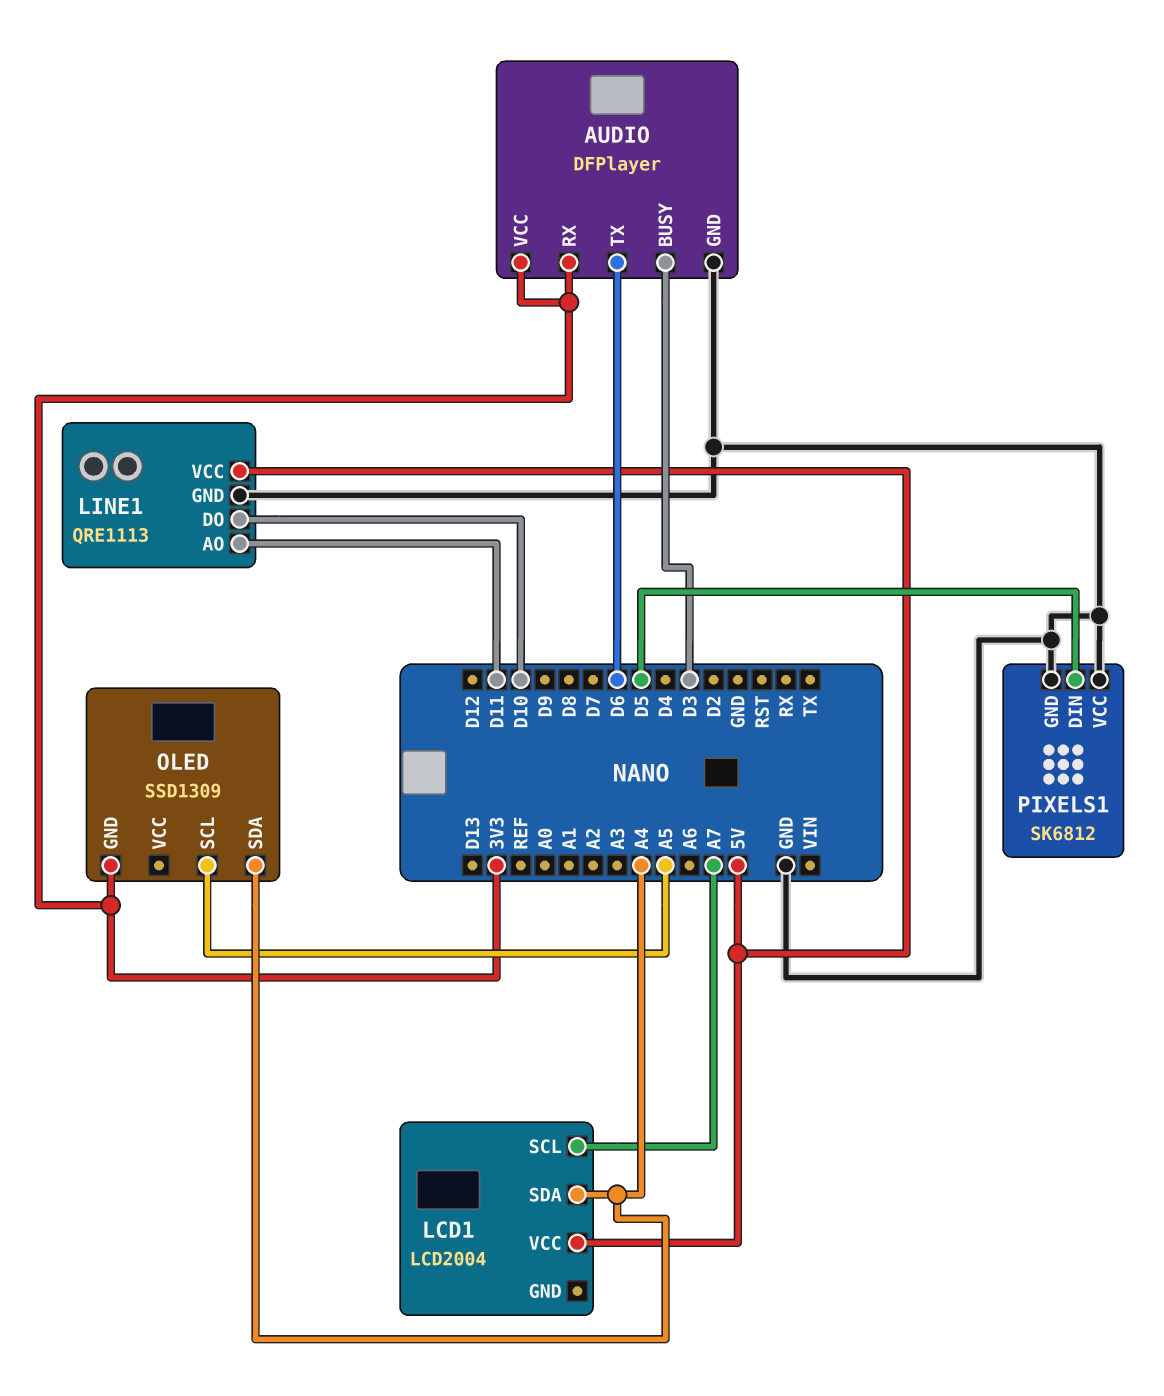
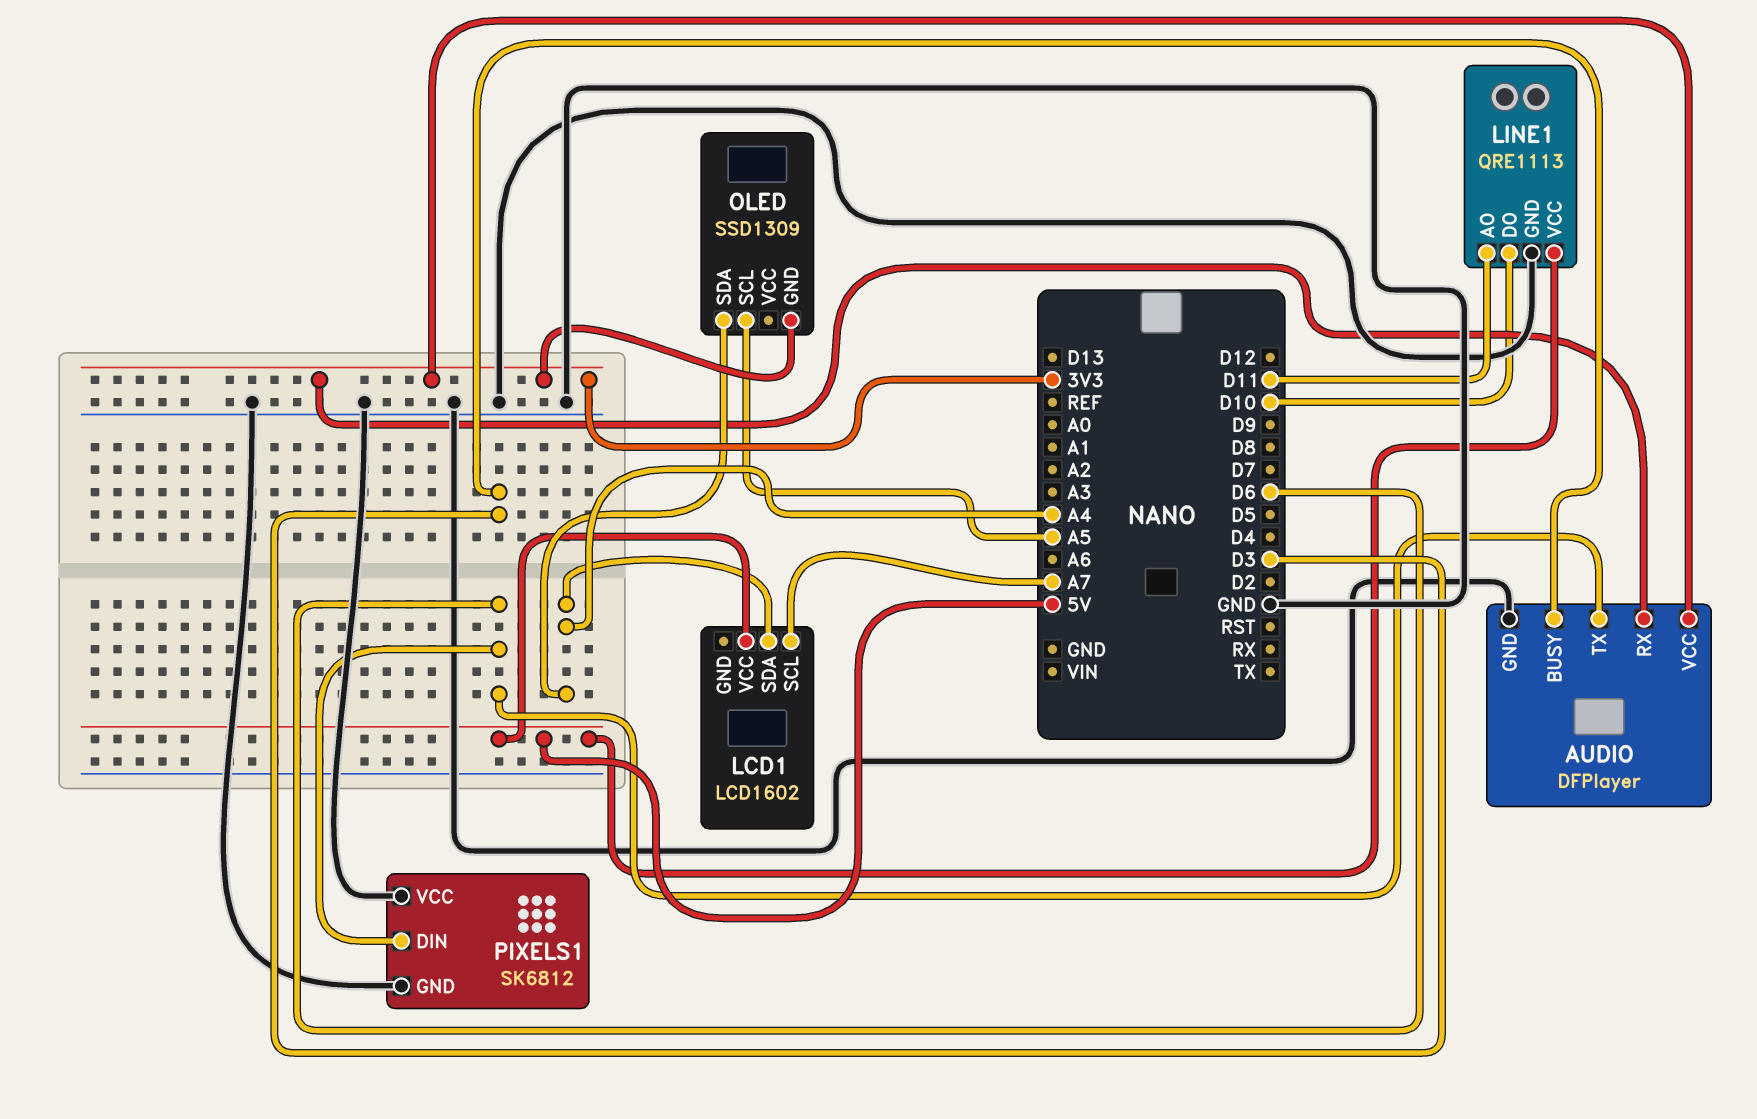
LCD1: LCD2004 -> LCD1602
PIXELS1 pin DIN: D5 -> D6

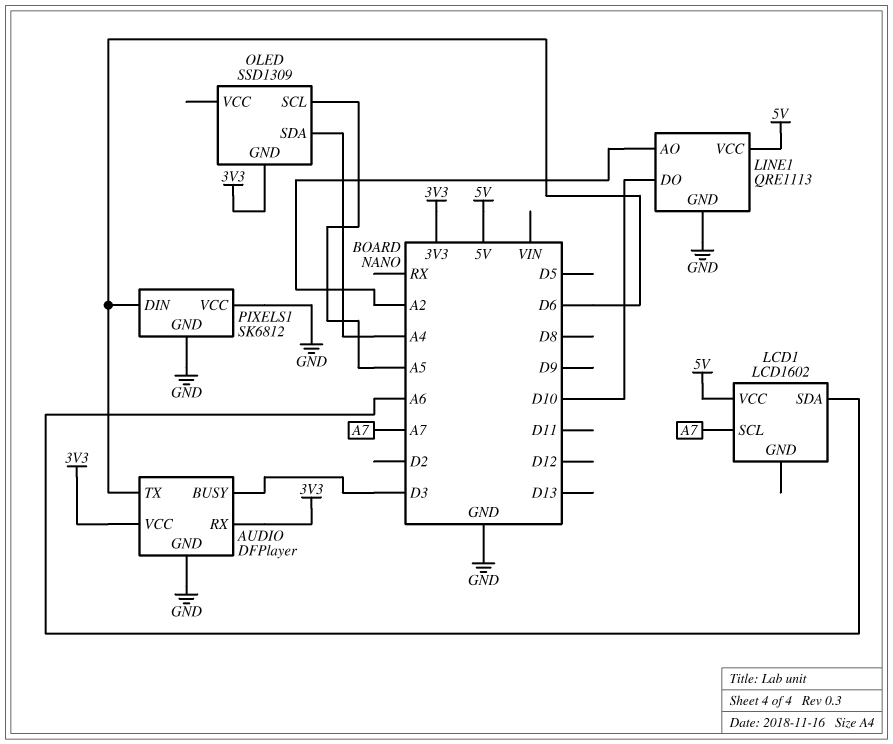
LCD1 pin SDA: A4 -> A6
LINE1 pin AO: D11 -> A2

